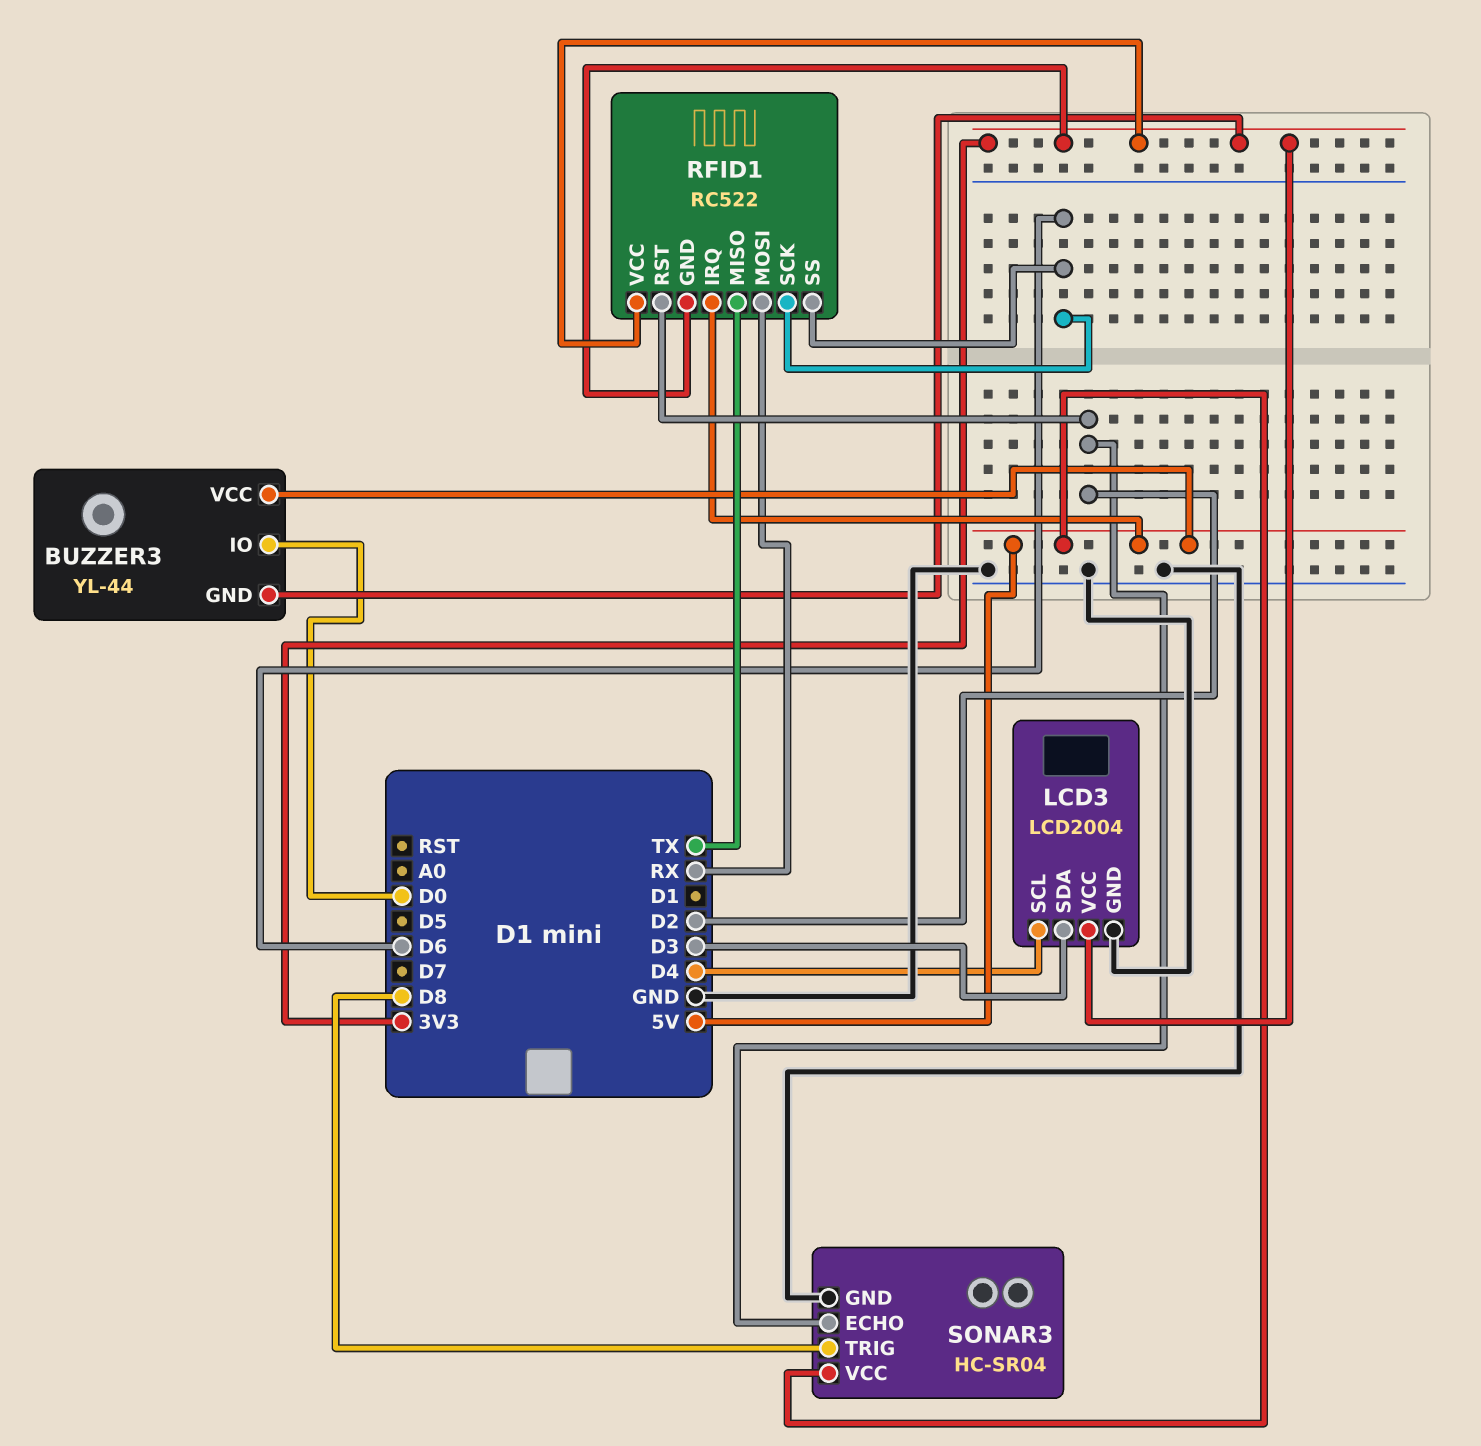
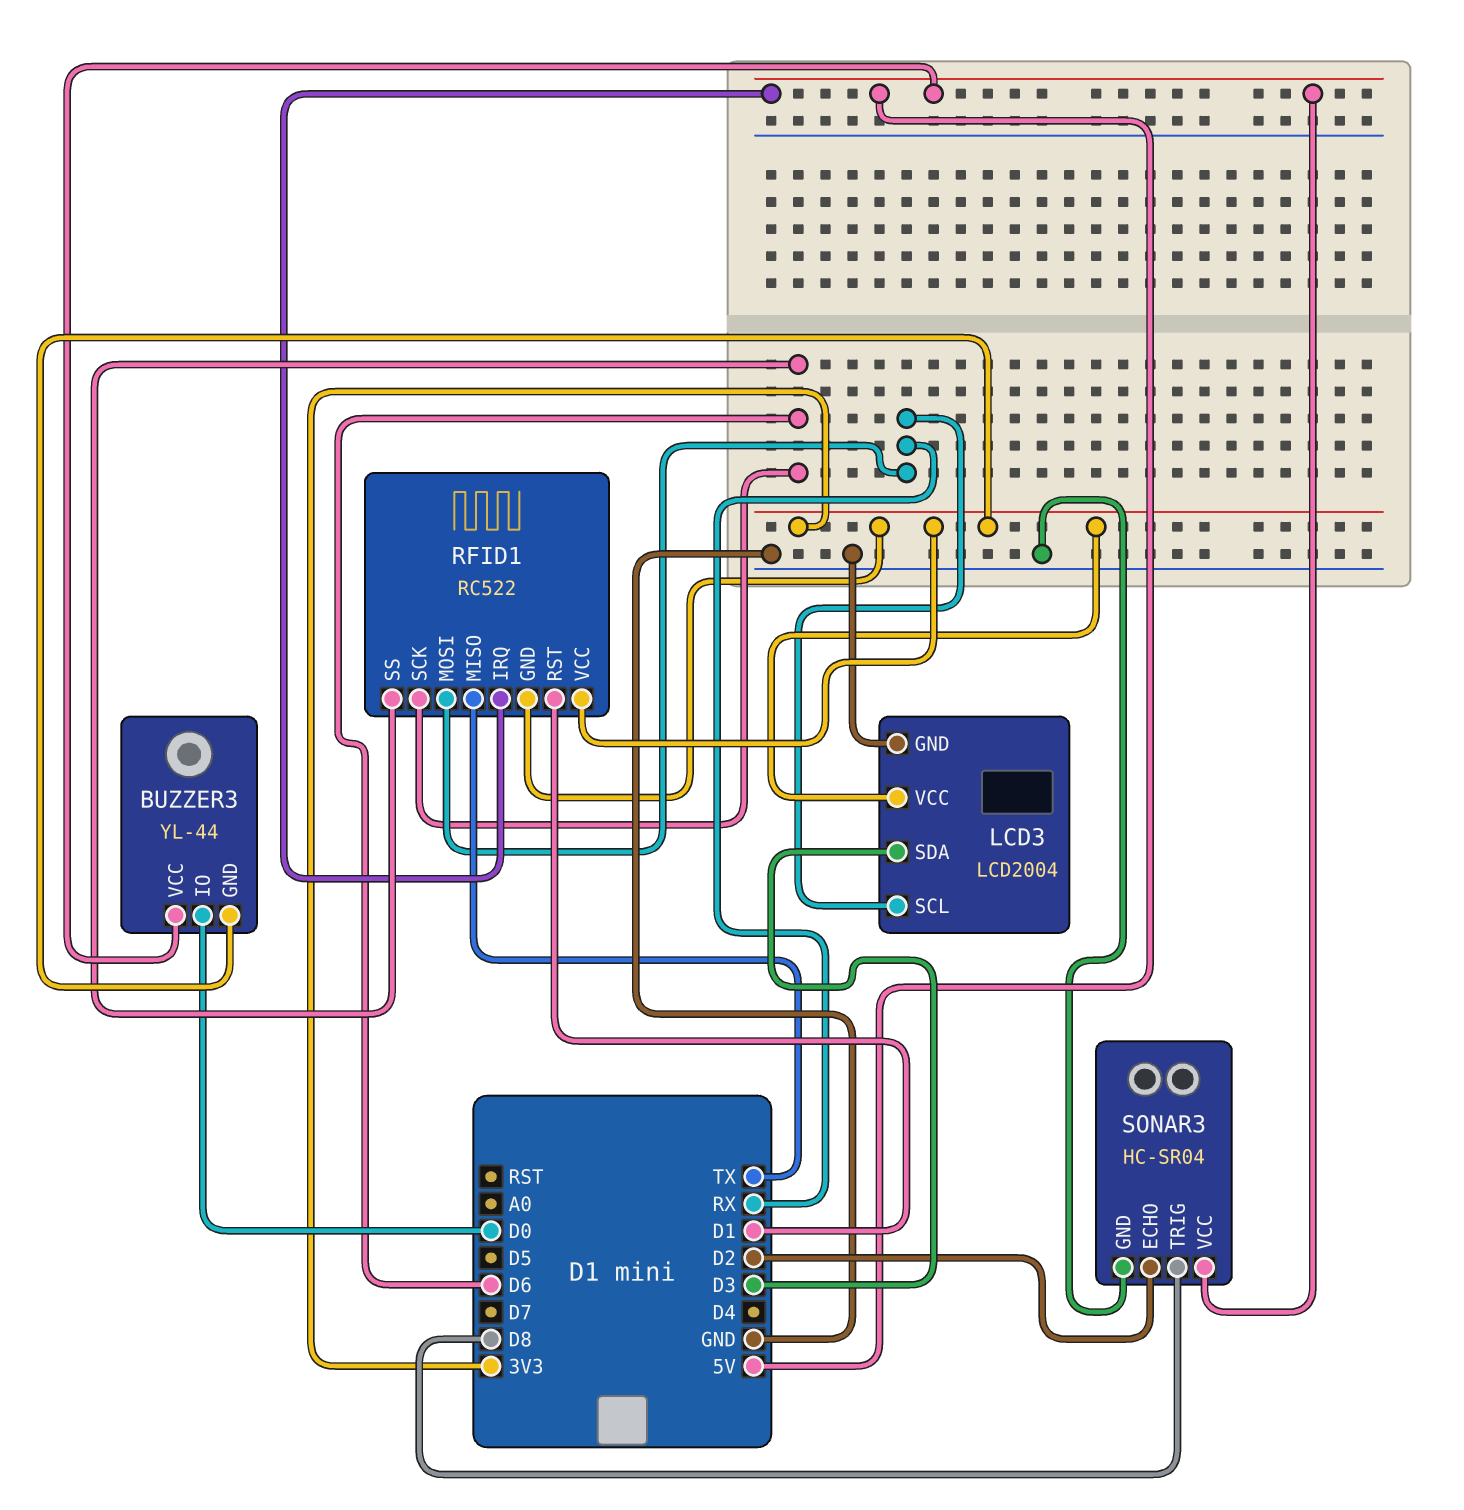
LCD3 pin SCL: D4 -> RX
RFID1 pin RST: D2 -> D1

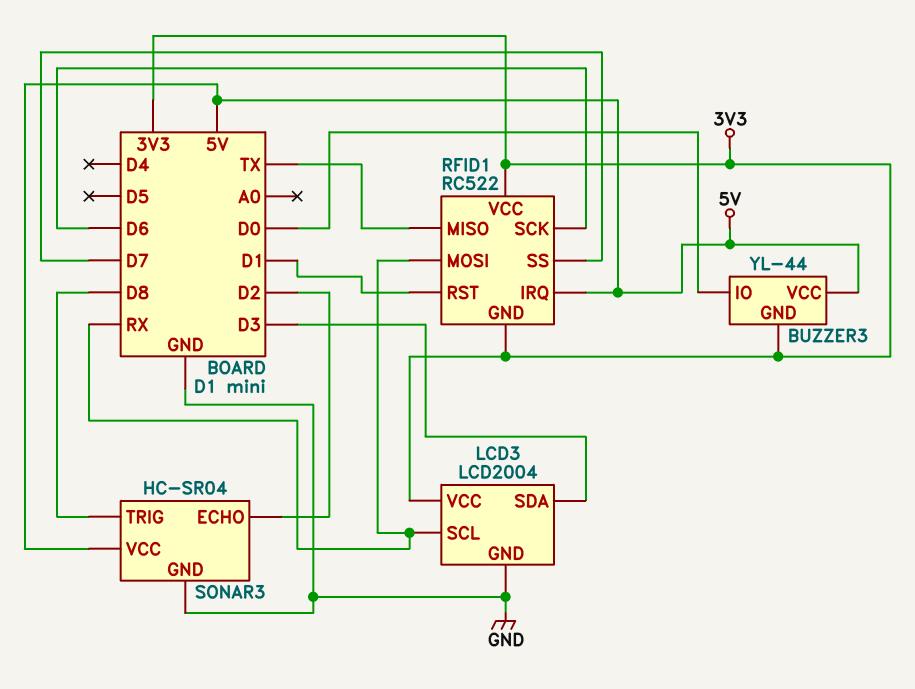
RFID1 pin SS: D6 -> D7

